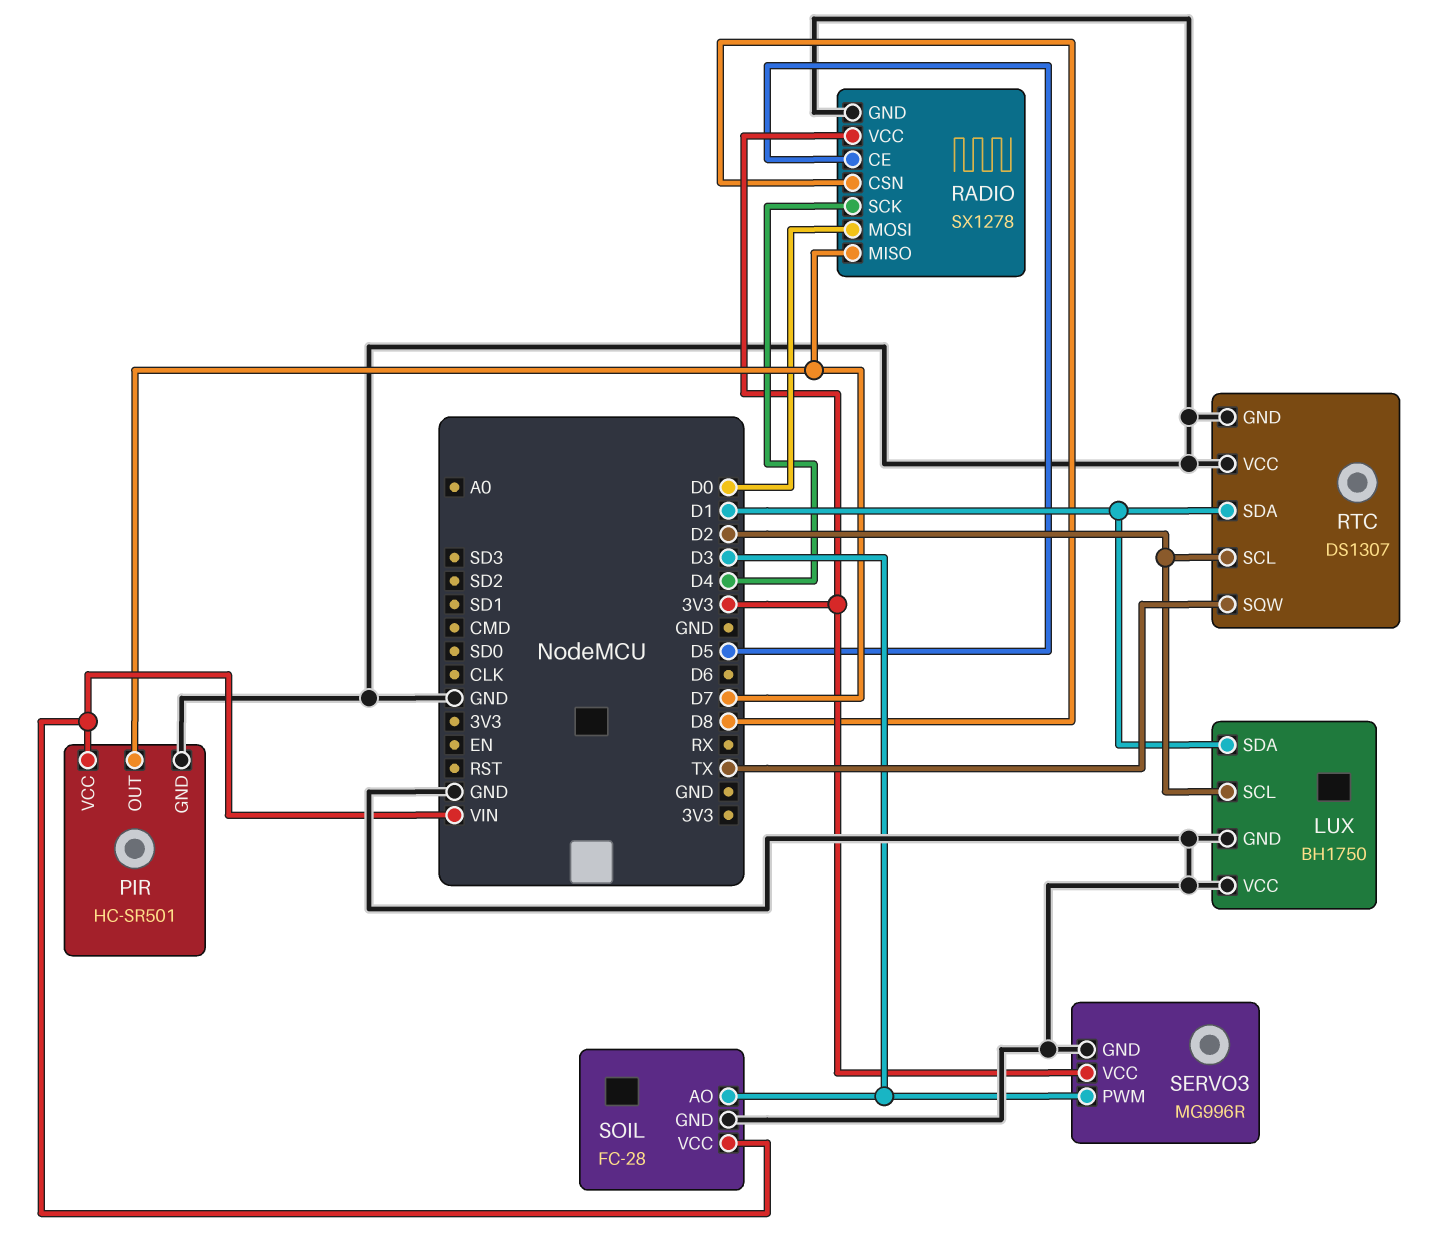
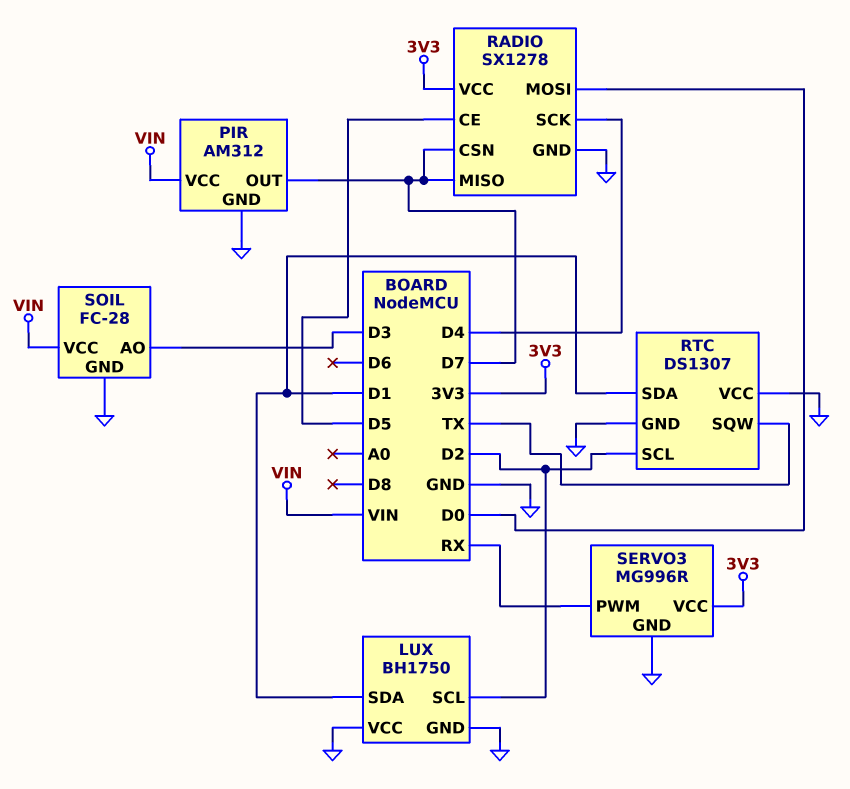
PIR: HC-SR501 -> AM312
RADIO pin CSN: D8 -> D7
SERVO3 pin PWM: D3 -> RX

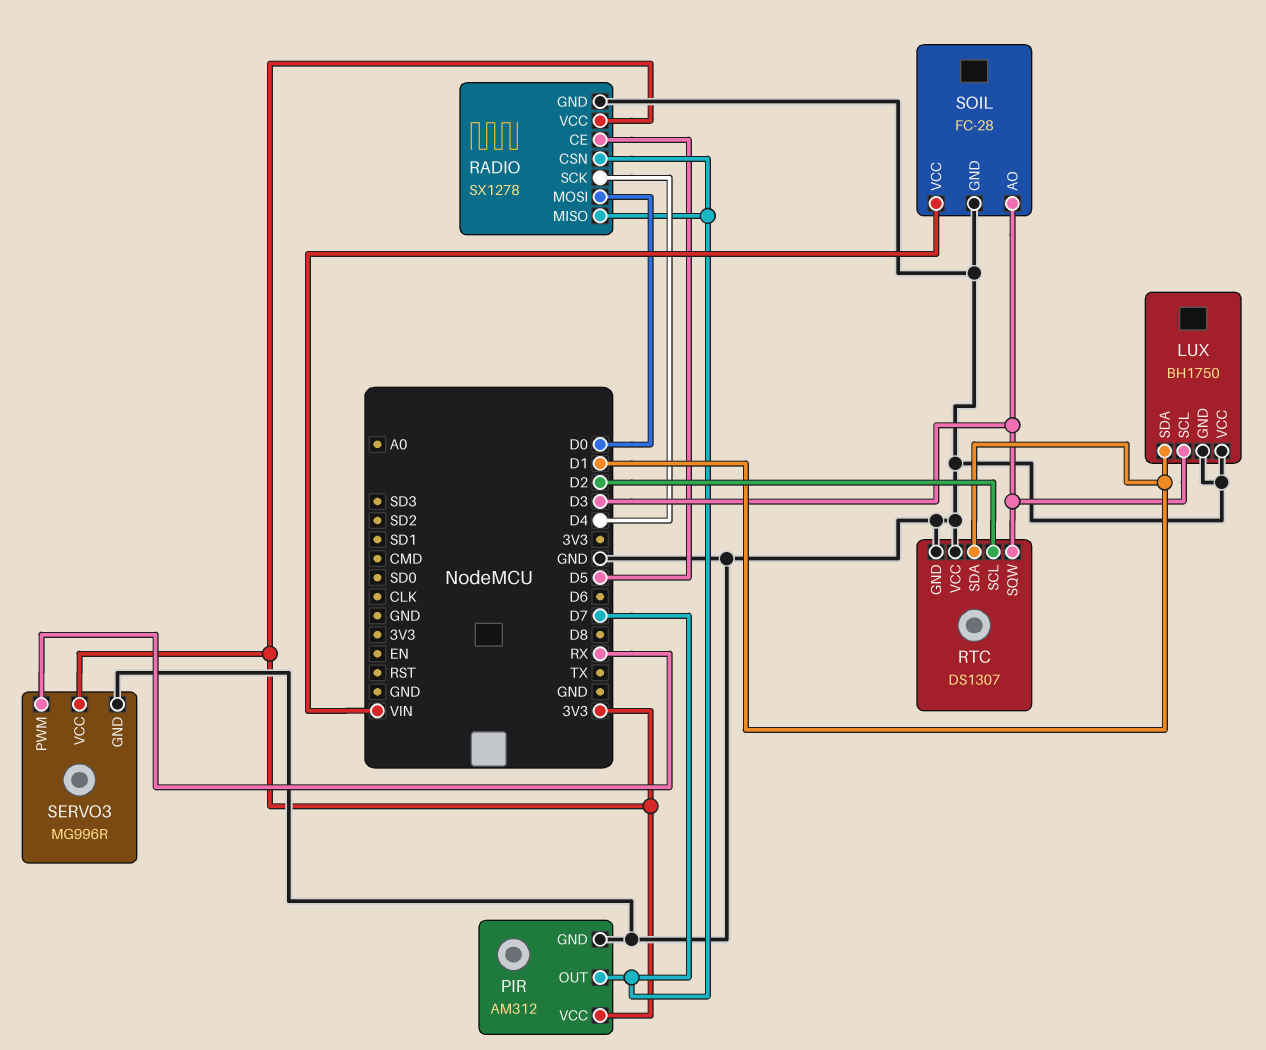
LUX pin SCL: D2 -> D3
PIR pin VCC: VIN -> 3V3
RTC pin SQW: TX -> D3

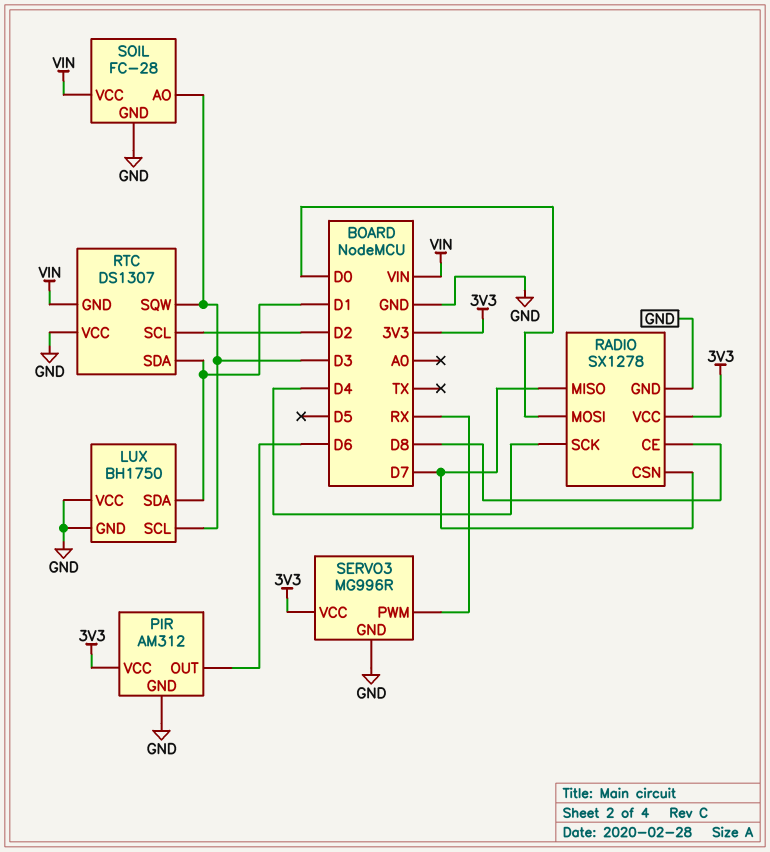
PIR pin OUT: D7 -> D6
RADIO pin CE: D5 -> D8
RTC pin GND: GND -> VIN

